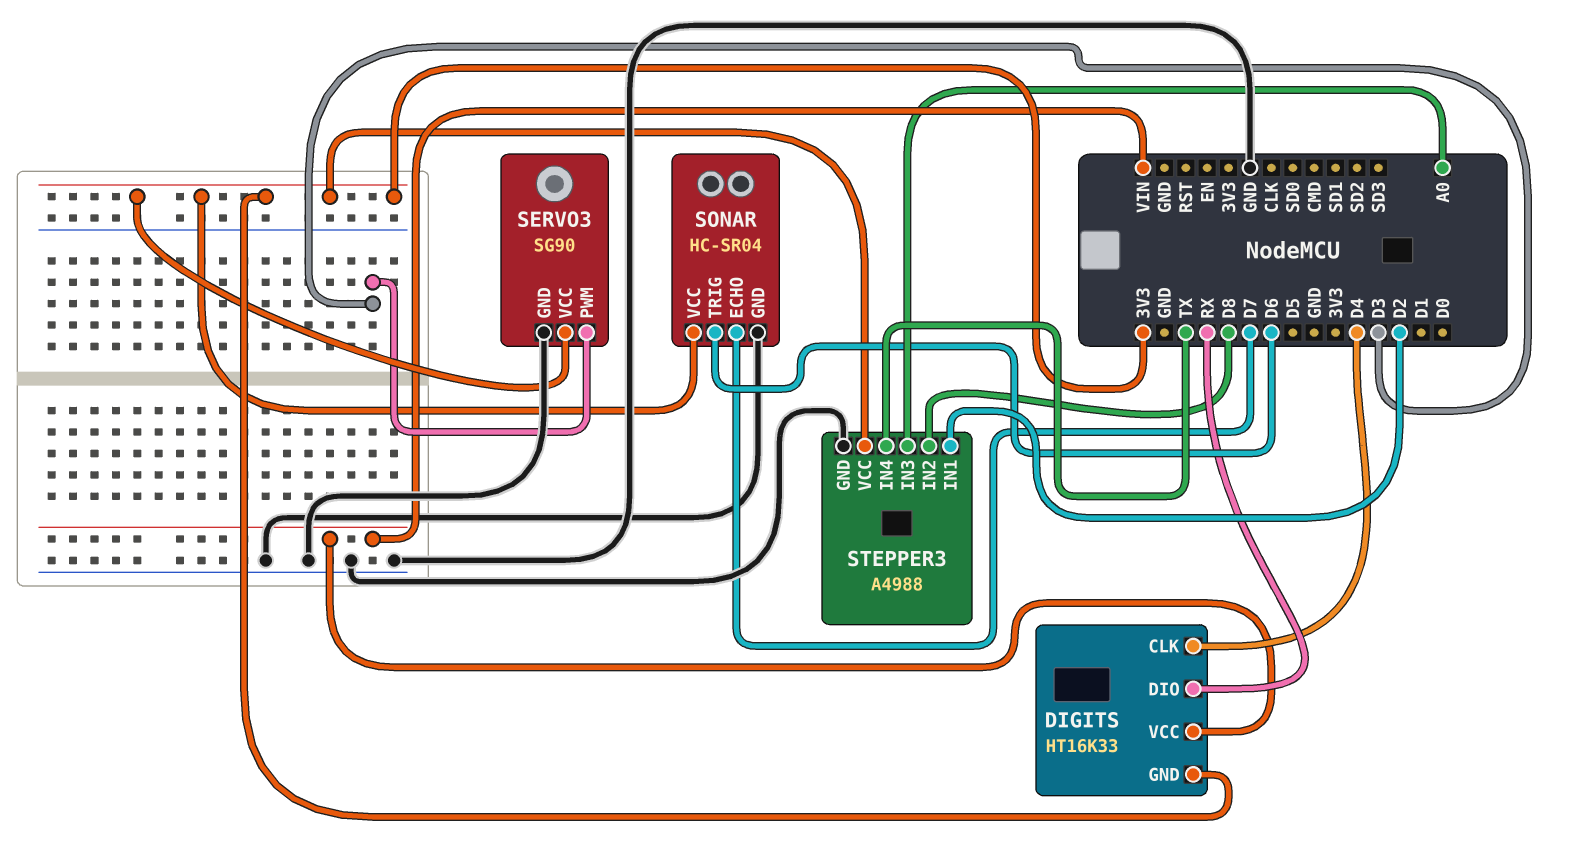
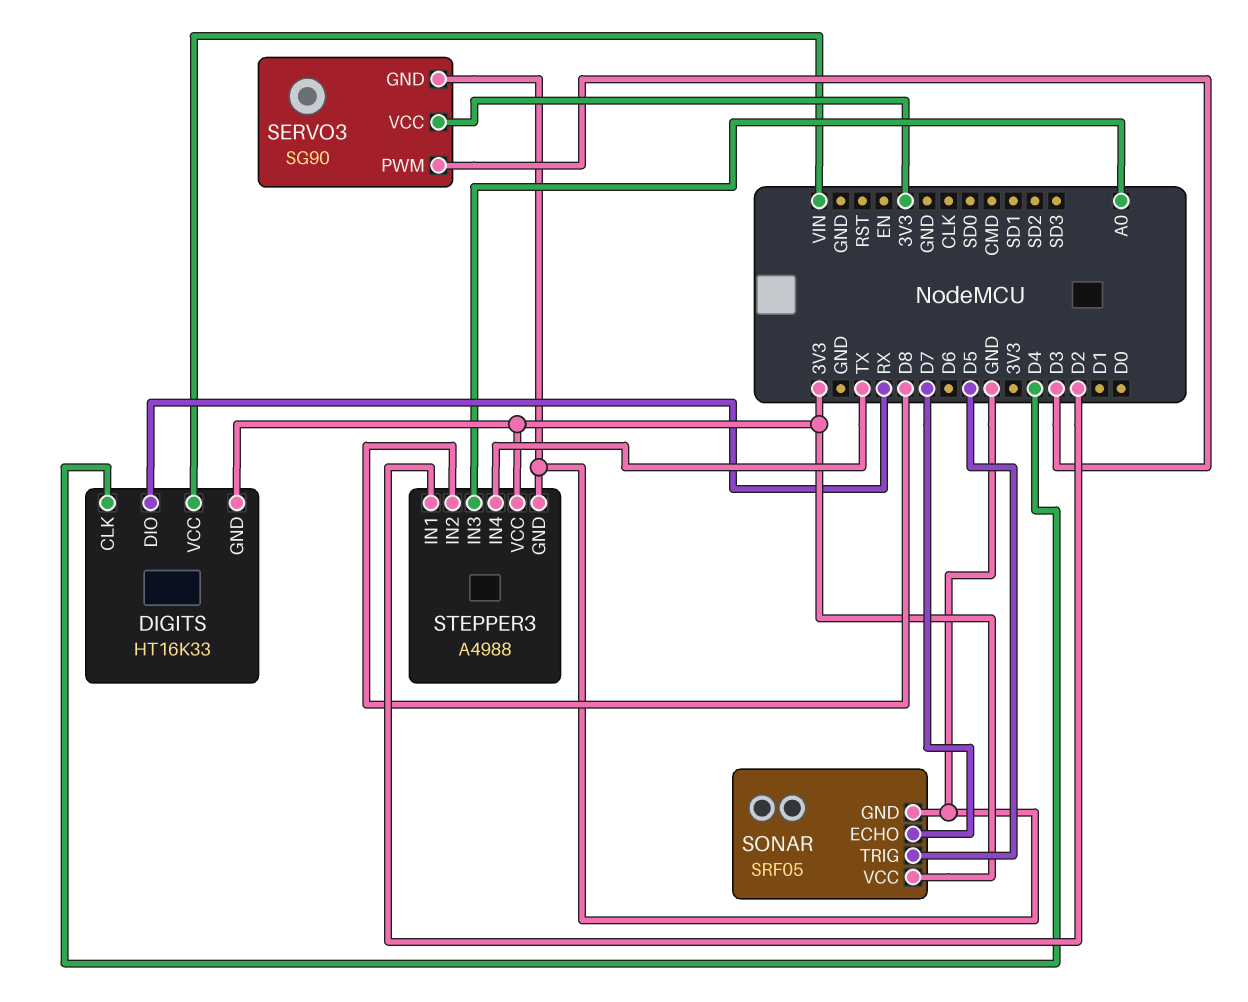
SONAR: HC-SR04 -> SRF05
SONAR pin TRIG: D6 -> D5

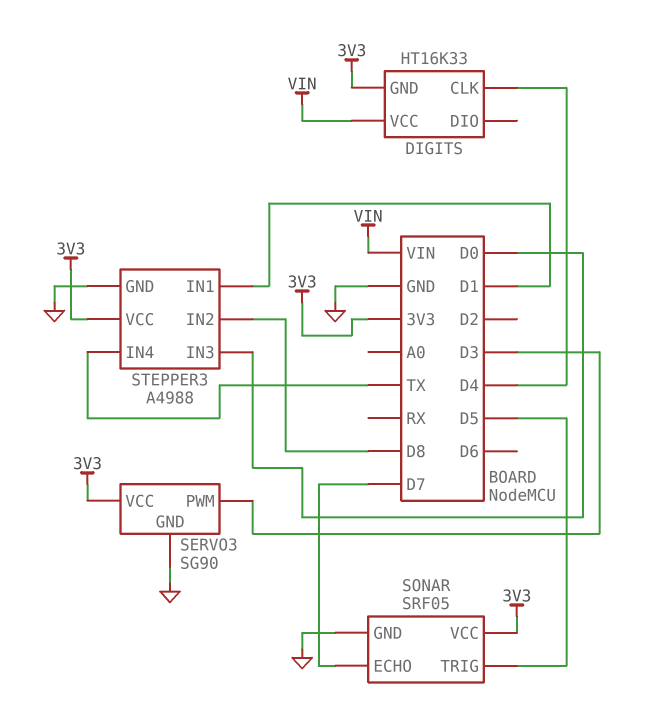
DIGITS pin DIO: RX -> none
STEPPER3 pin IN1: D2 -> D1
STEPPER3 pin IN3: A0 -> D0

